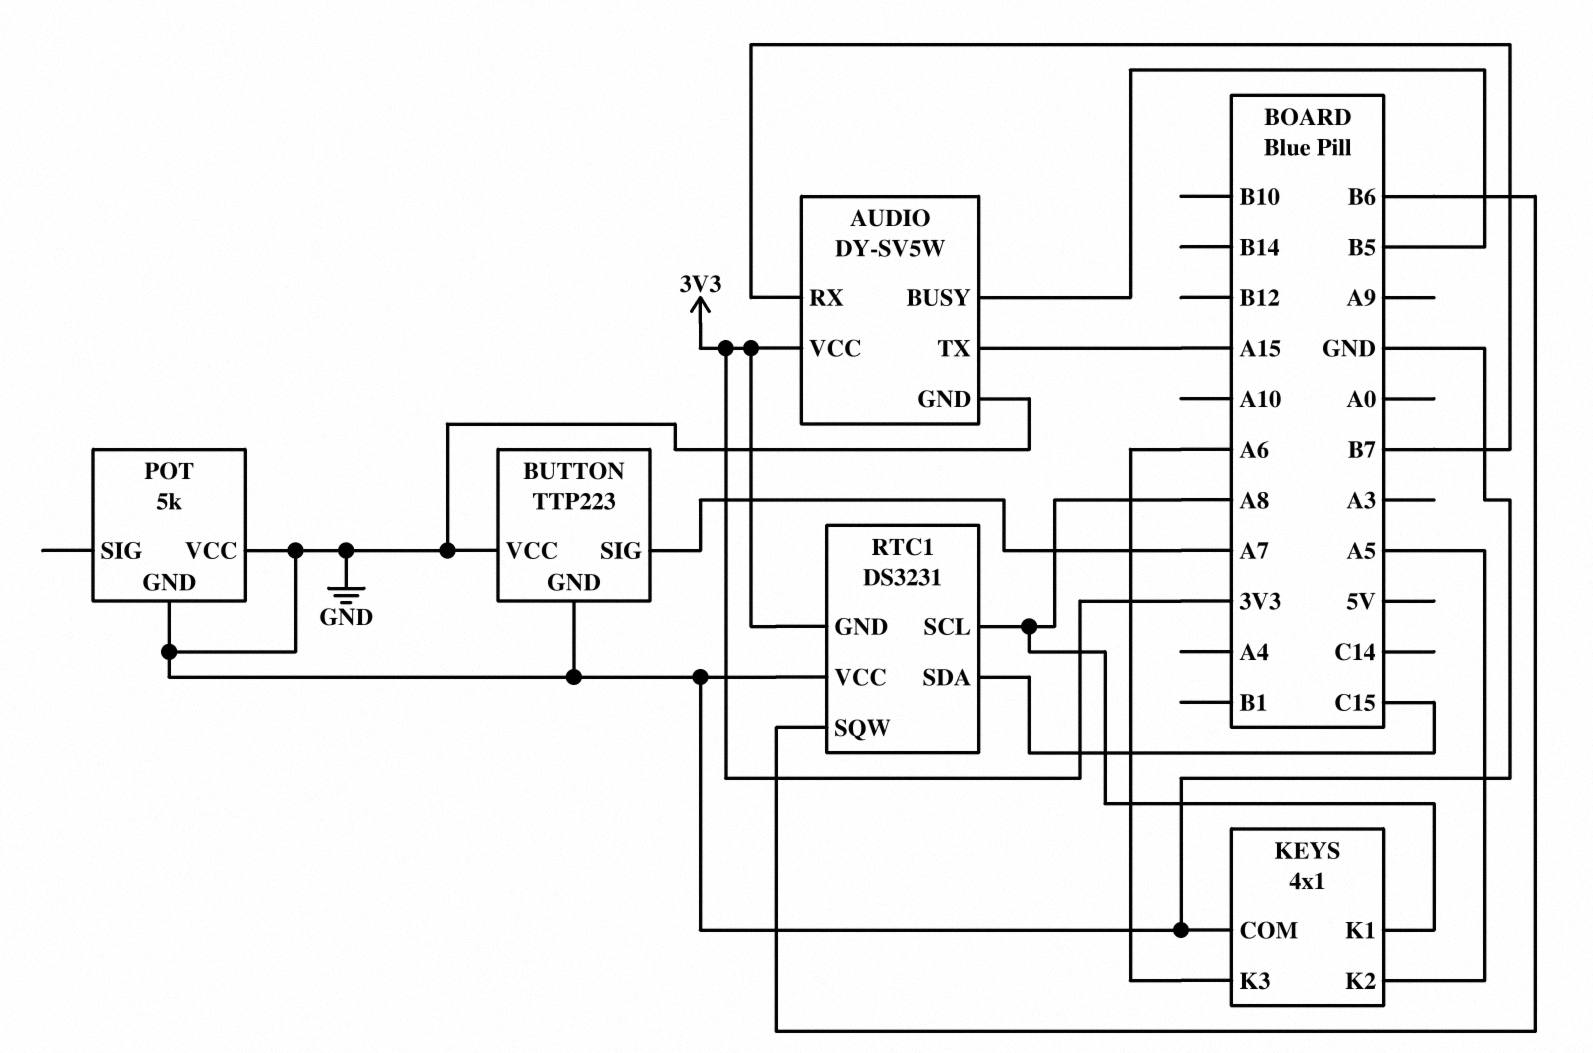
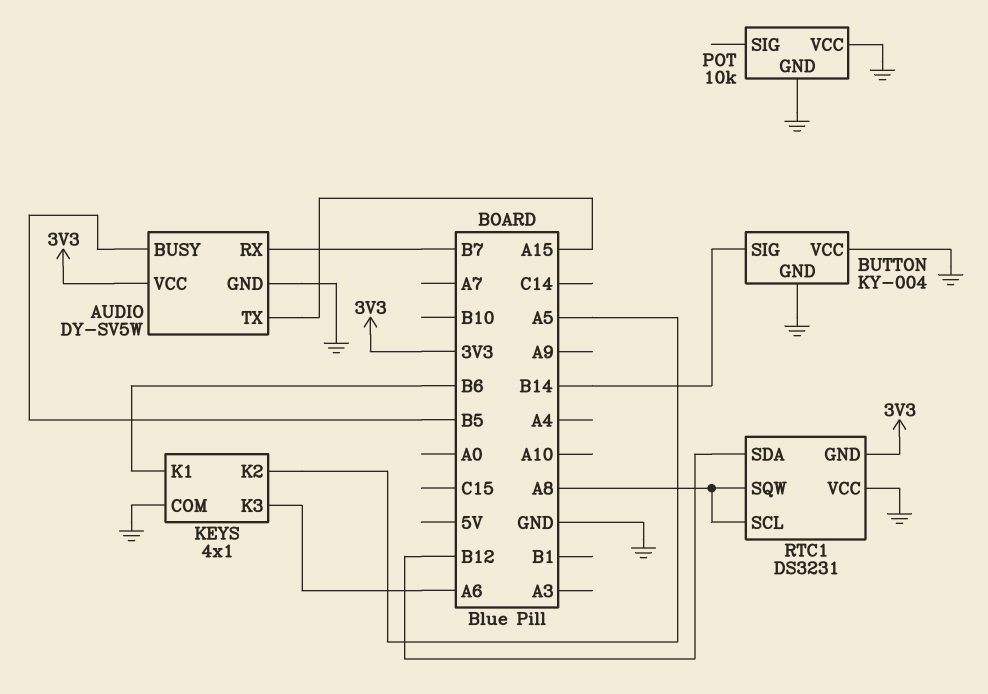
BUTTON: TTP223 -> KY-004
BUTTON pin SIG: A7 -> B14
KEYS pin K1: A8 -> B6
POT: 5k -> 10k
RTC1 pin SDA: C15 -> B12
RTC1 pin SQW: B6 -> A8

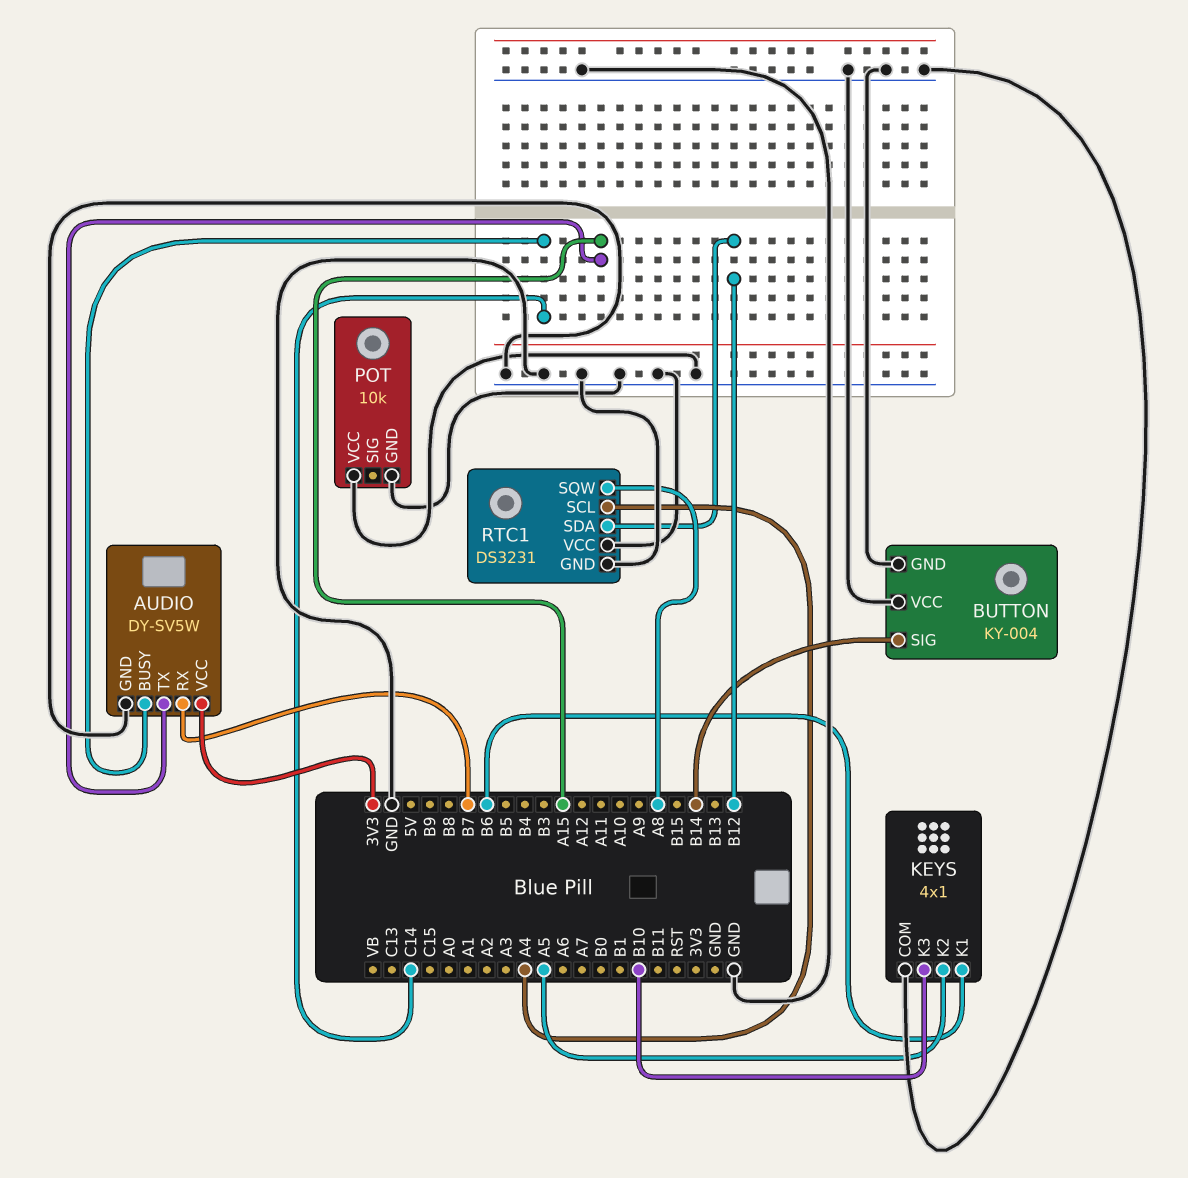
AUDIO pin BUSY: B5 -> C14
KEYS pin K3: A6 -> B10
RTC1 pin GND: 3V3 -> GND
RTC1 pin SCL: A8 -> A4

